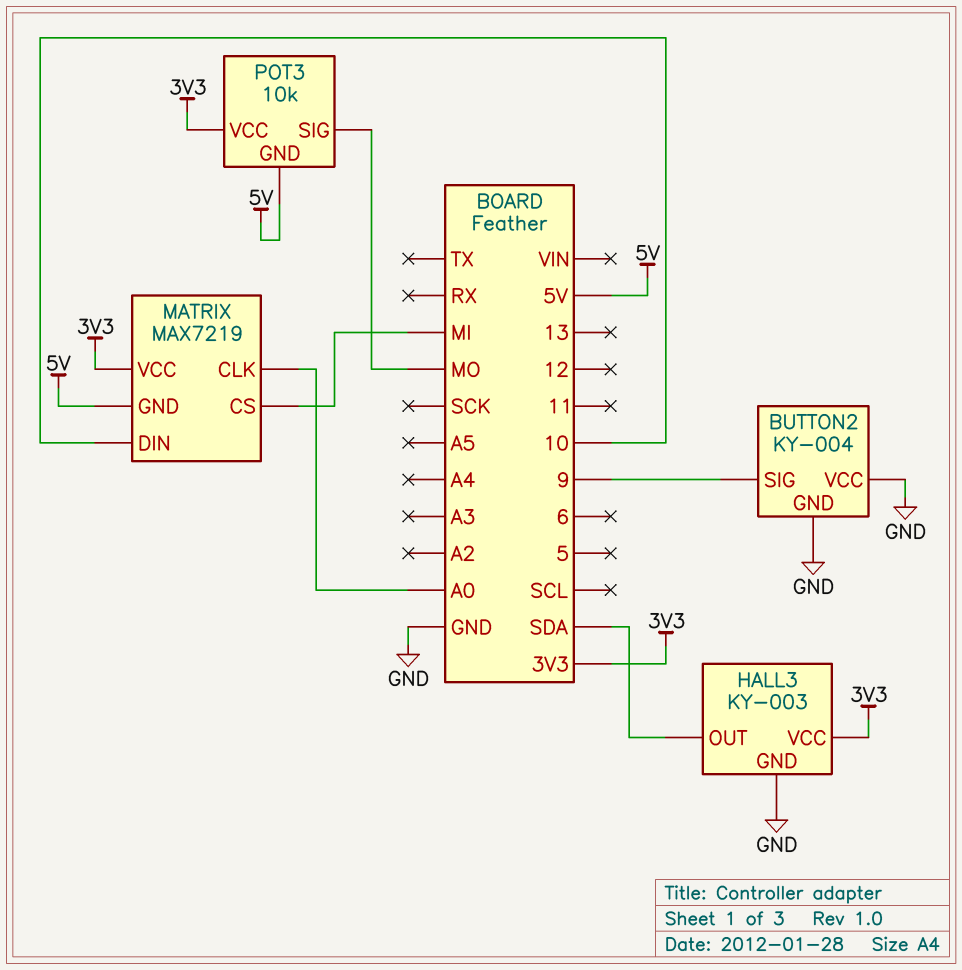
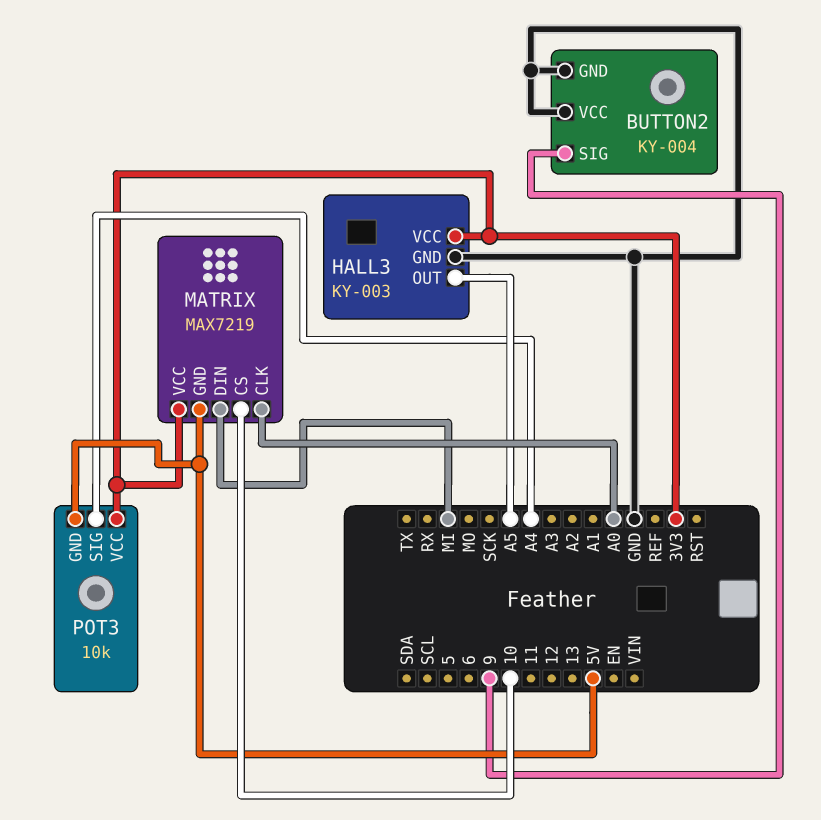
HALL3 pin OUT: SDA -> A5
MATRIX pin CS: MI -> 10
MATRIX pin DIN: 10 -> MI
POT3 pin SIG: MO -> A4

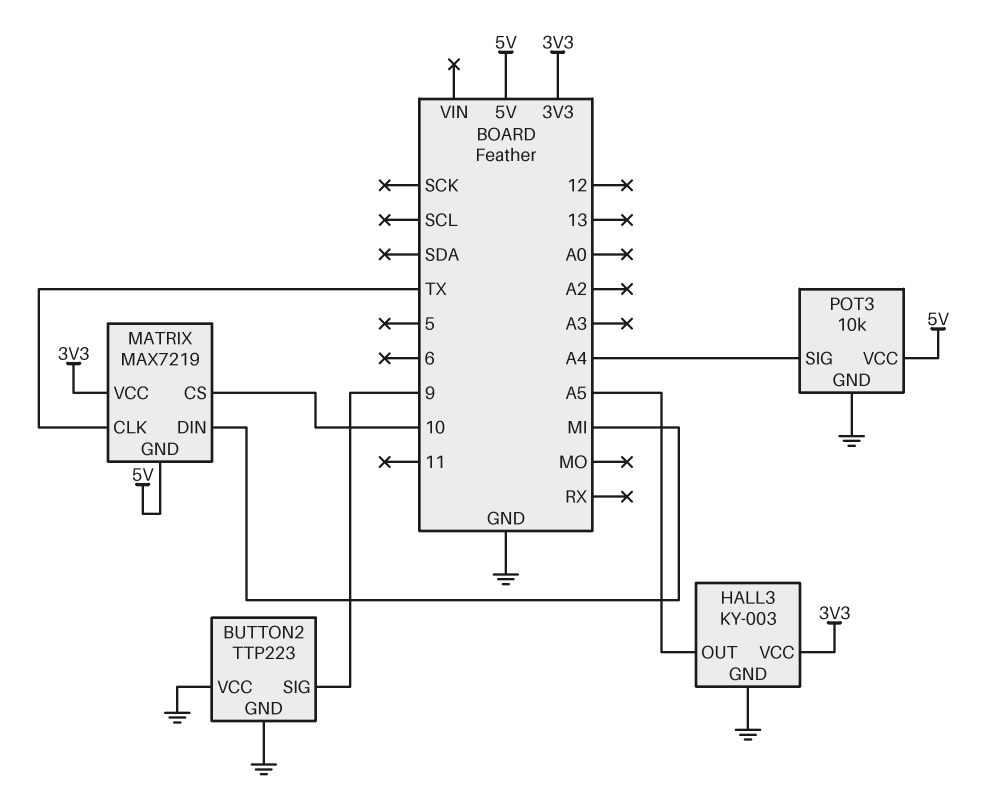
BUTTON2: KY-004 -> TTP223
MATRIX pin CLK: A0 -> TX
POT3 pin GND: 5V -> GND
POT3 pin VCC: 3V3 -> 5V

